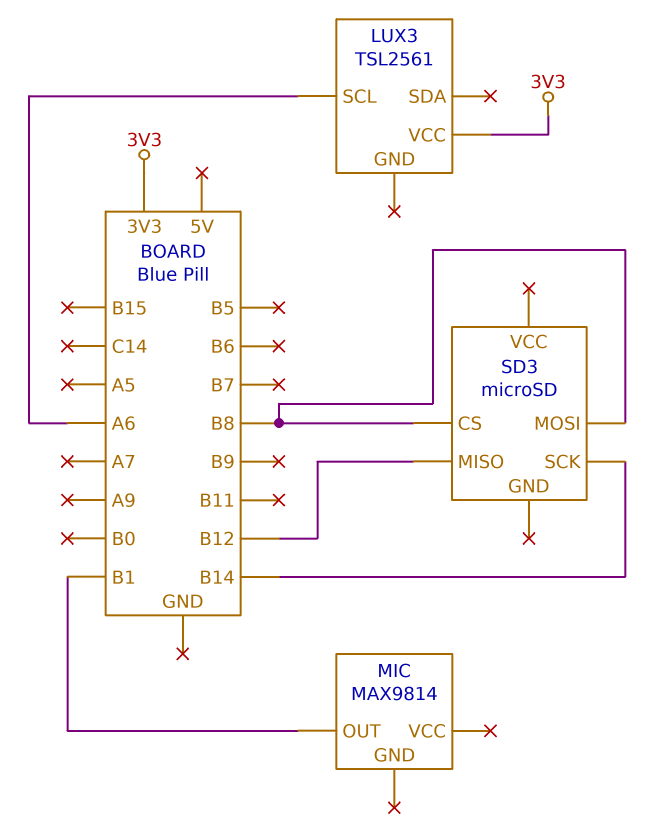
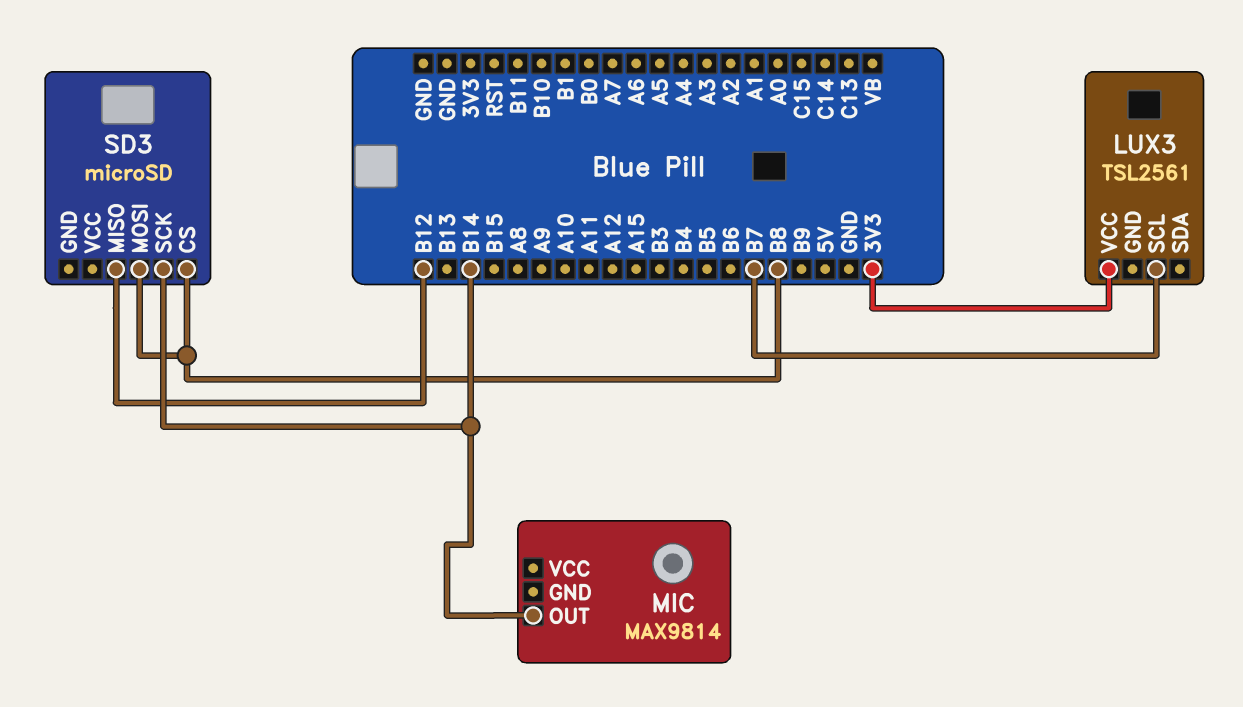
LUX3 pin SCL: A6 -> B7
MIC pin OUT: B1 -> B14

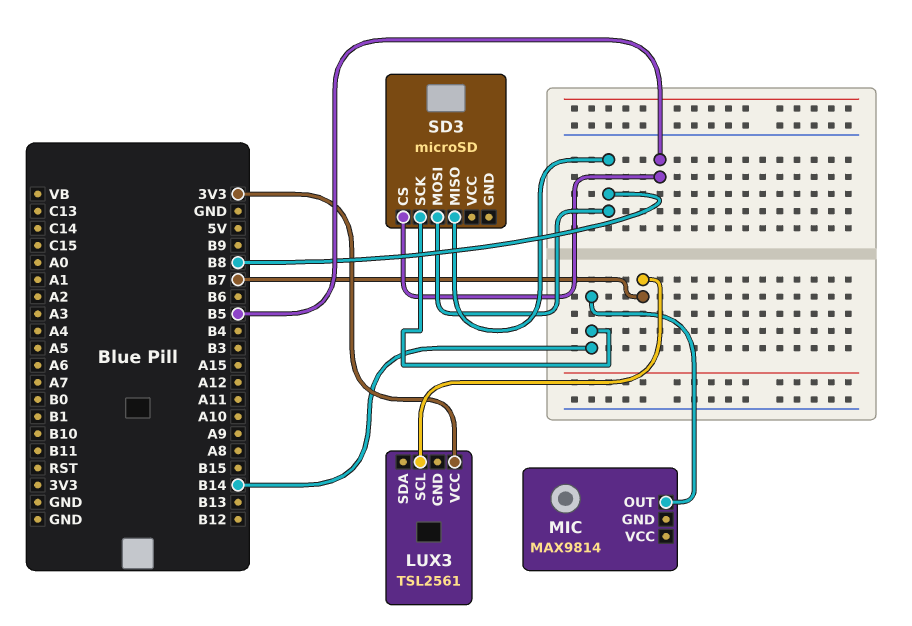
SD3 pin CS: B8 -> B5
SD3 pin MISO: B12 -> B8

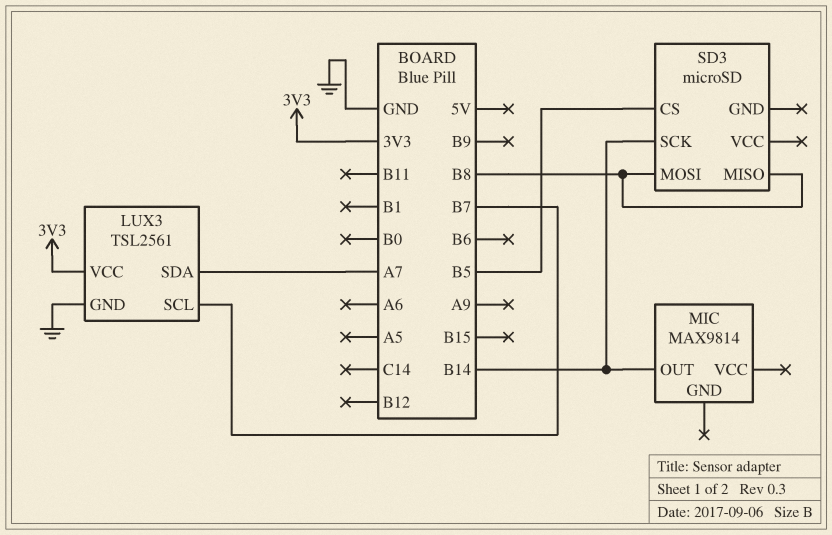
LUX3 pin GND: none -> GND
LUX3 pin SDA: none -> A7

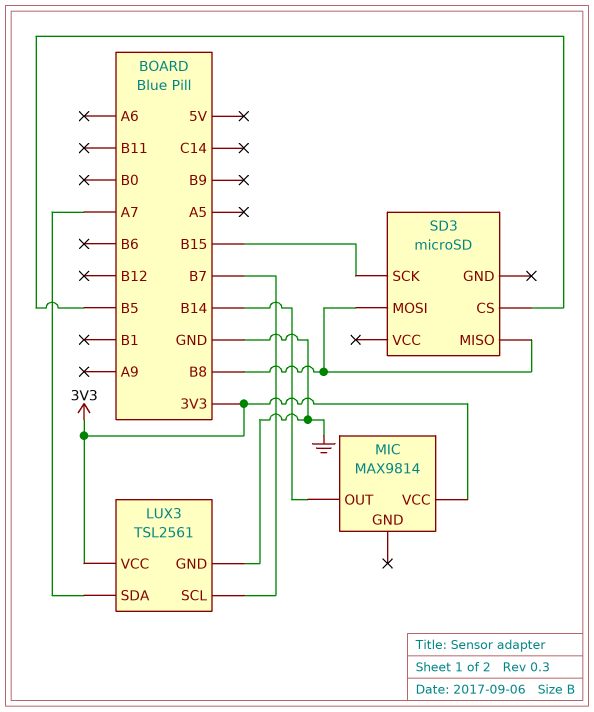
MIC pin VCC: none -> 3V3
SD3 pin SCK: B14 -> B15

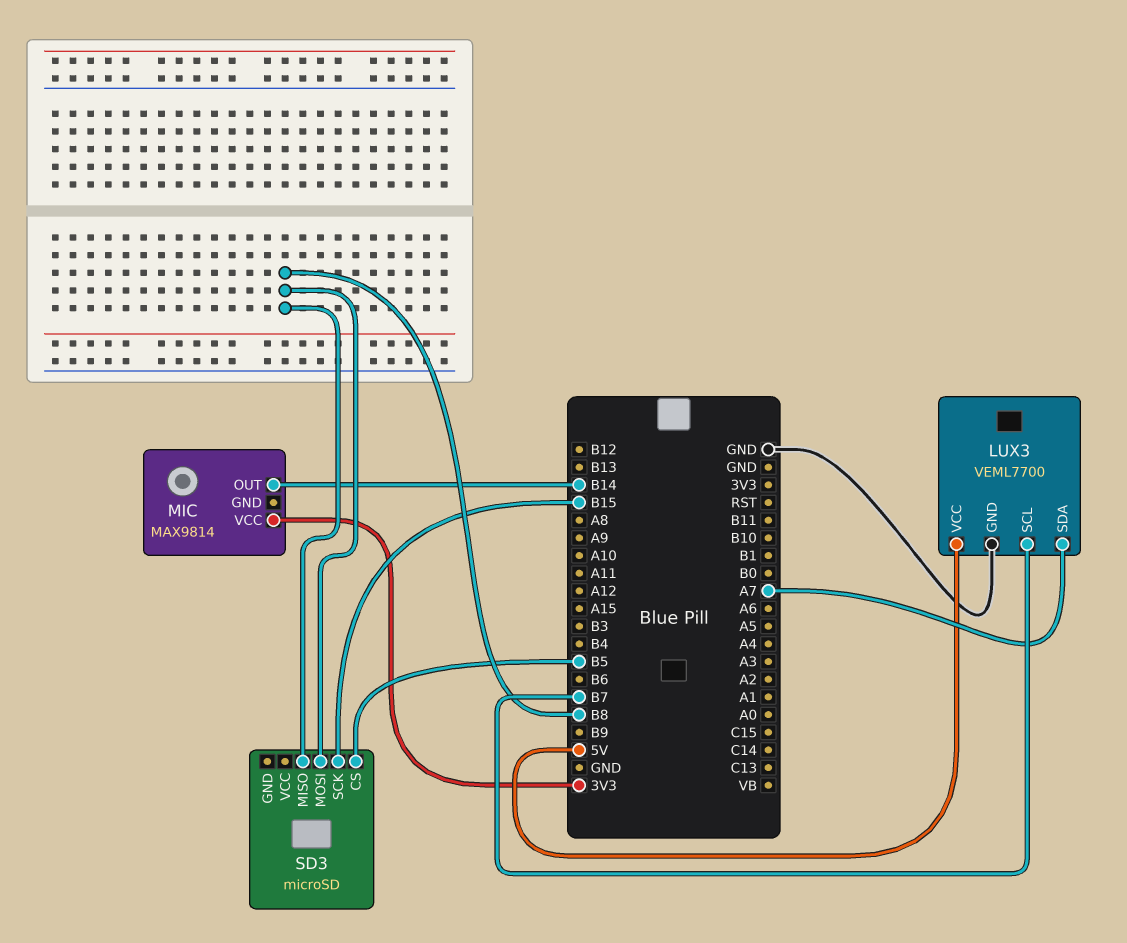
LUX3: TSL2561 -> VEML7700
LUX3 pin VCC: 3V3 -> 5V

